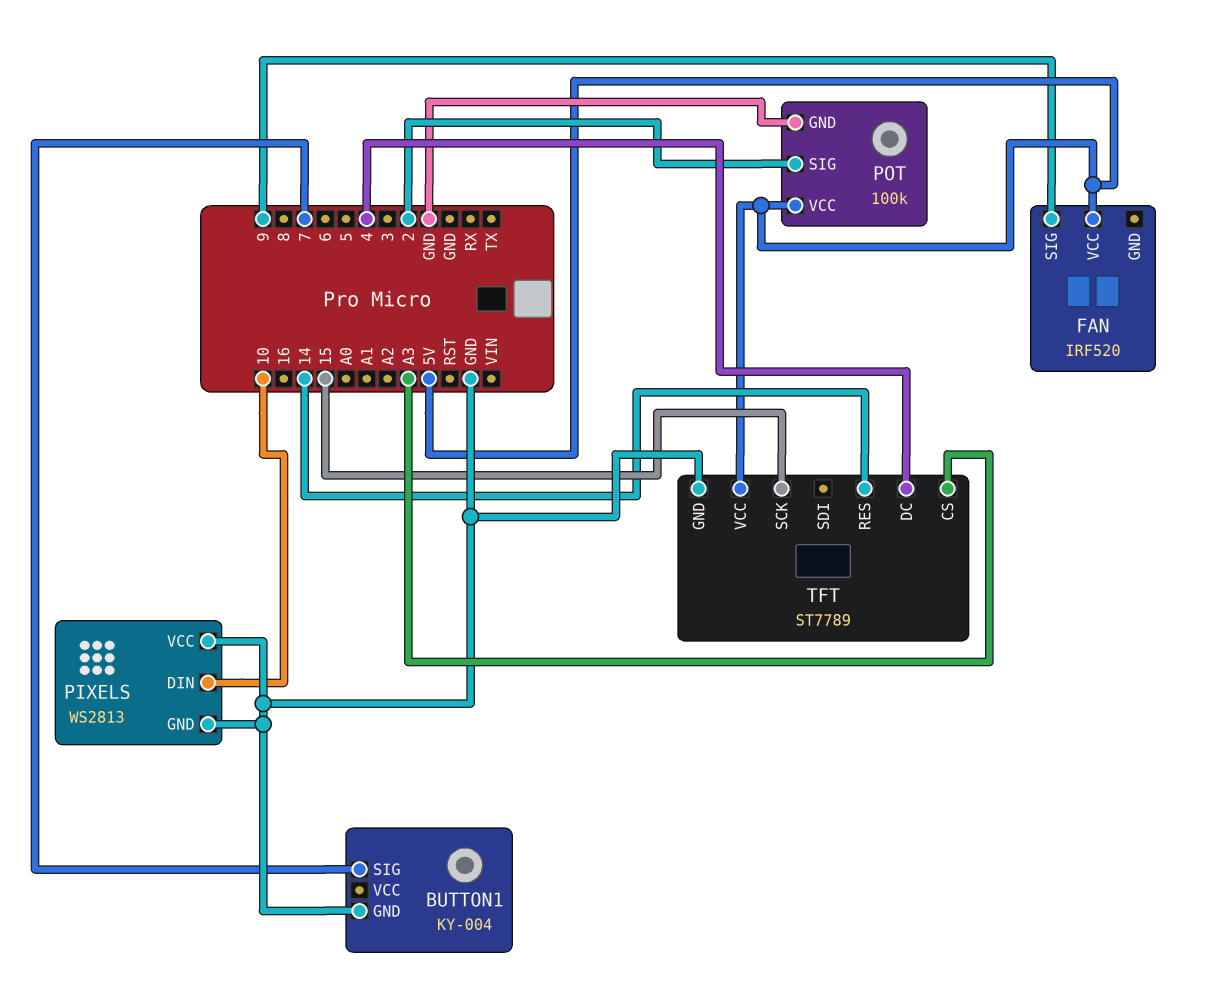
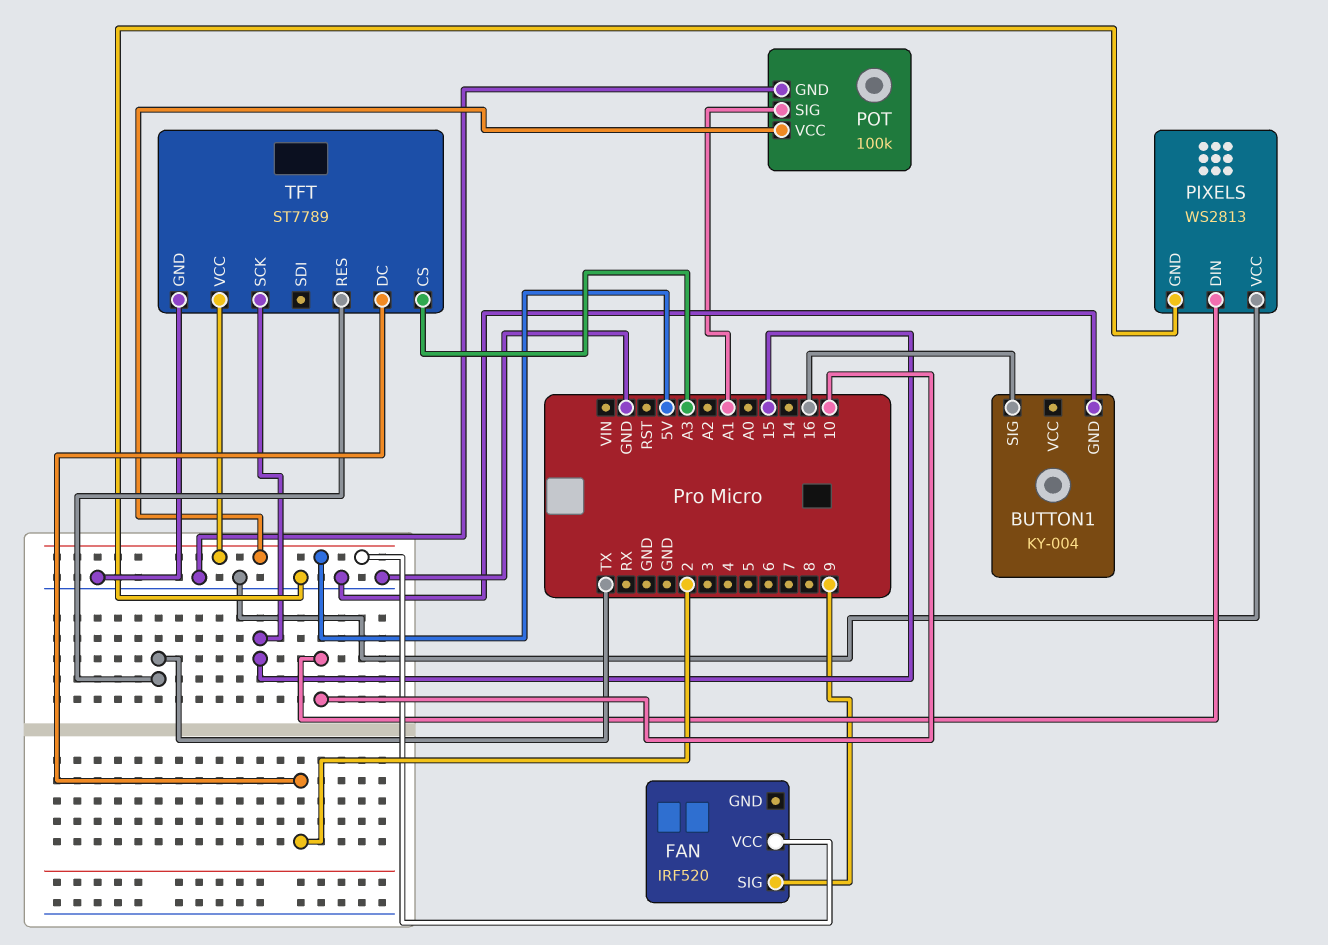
BUTTON1 pin SIG: 7 -> 16
POT pin SIG: 2 -> A1
TFT pin DC: 4 -> 2
TFT pin RES: 14 -> TX

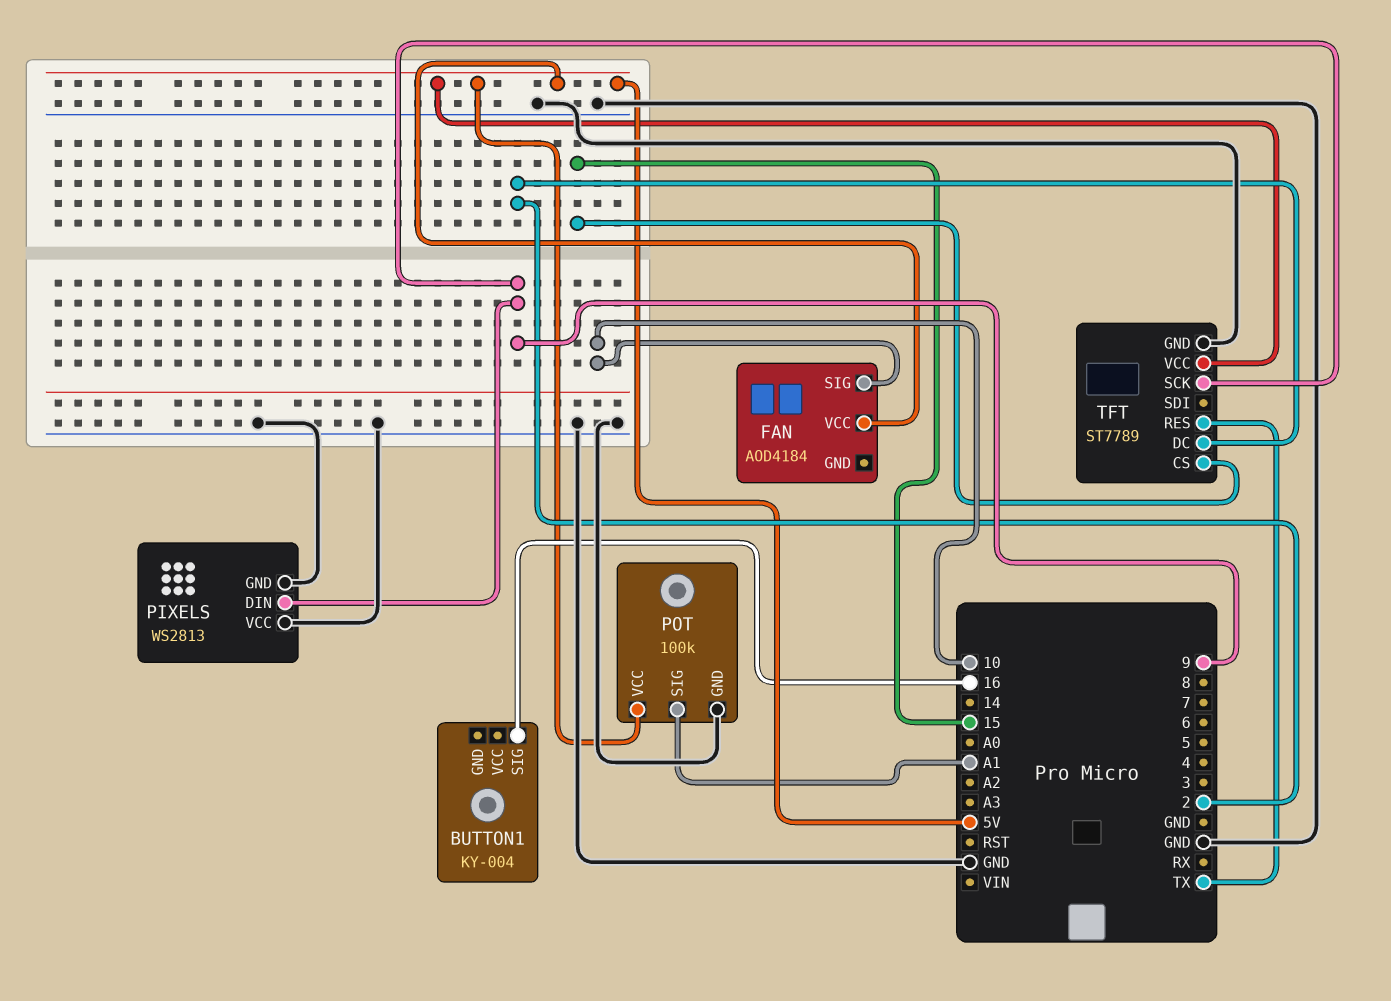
BUTTON1 pin GND: GND -> none
FAN: IRF520 -> AOD4184
FAN pin SIG: 9 -> 10
PIXELS pin DIN: 10 -> 9
TFT pin CS: A3 -> 15
TFT pin SCK: 15 -> 9

